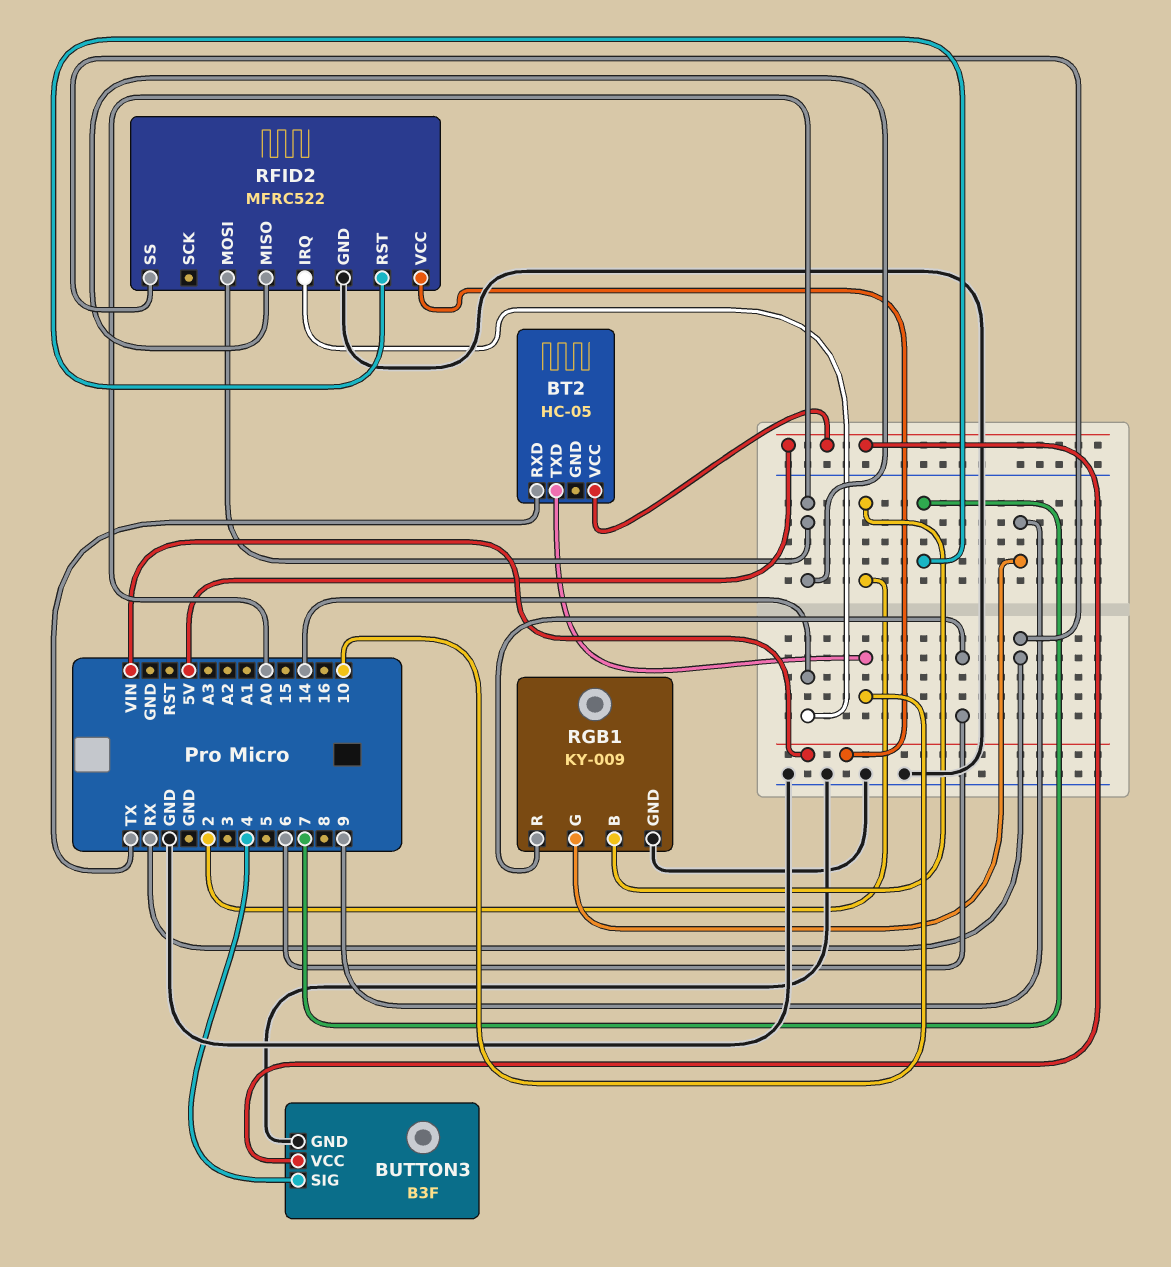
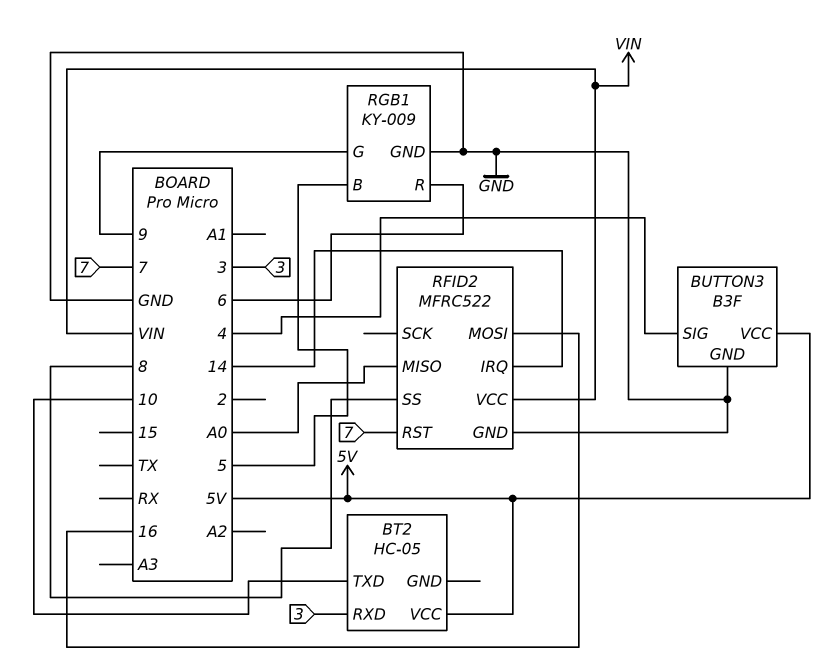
BT2 pin RXD: TX -> 3
RFID2 pin MOSI: A0 -> 16
RFID2 pin SS: RX -> 8
RGB1 pin B: 2 -> 5

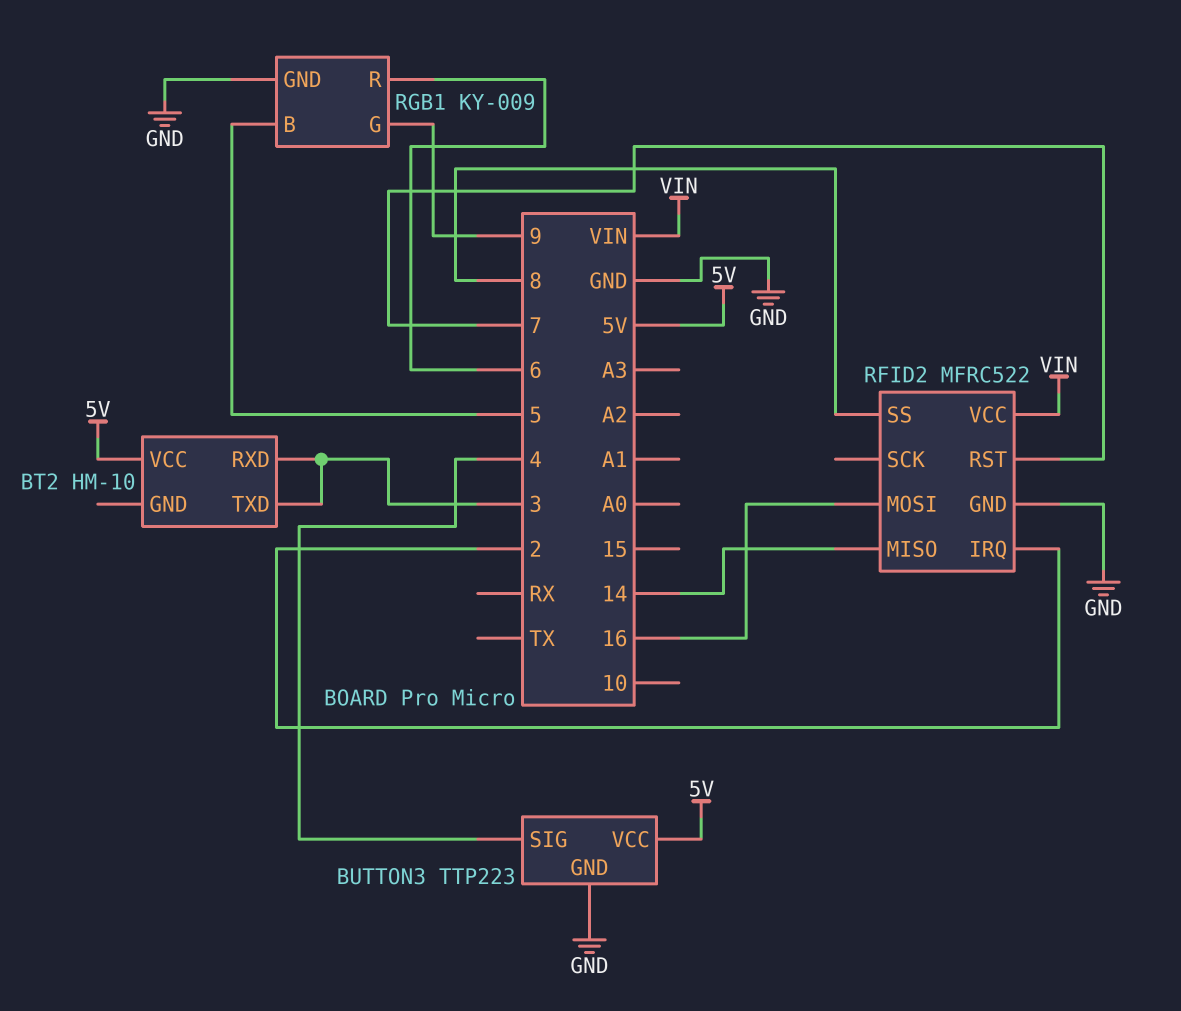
BT2: HC-05 -> HM-10
BT2 pin TXD: 10 -> 3
BUTTON3: B3F -> TTP223
RFID2 pin IRQ: 14 -> 2
RFID2 pin MISO: A0 -> 14

